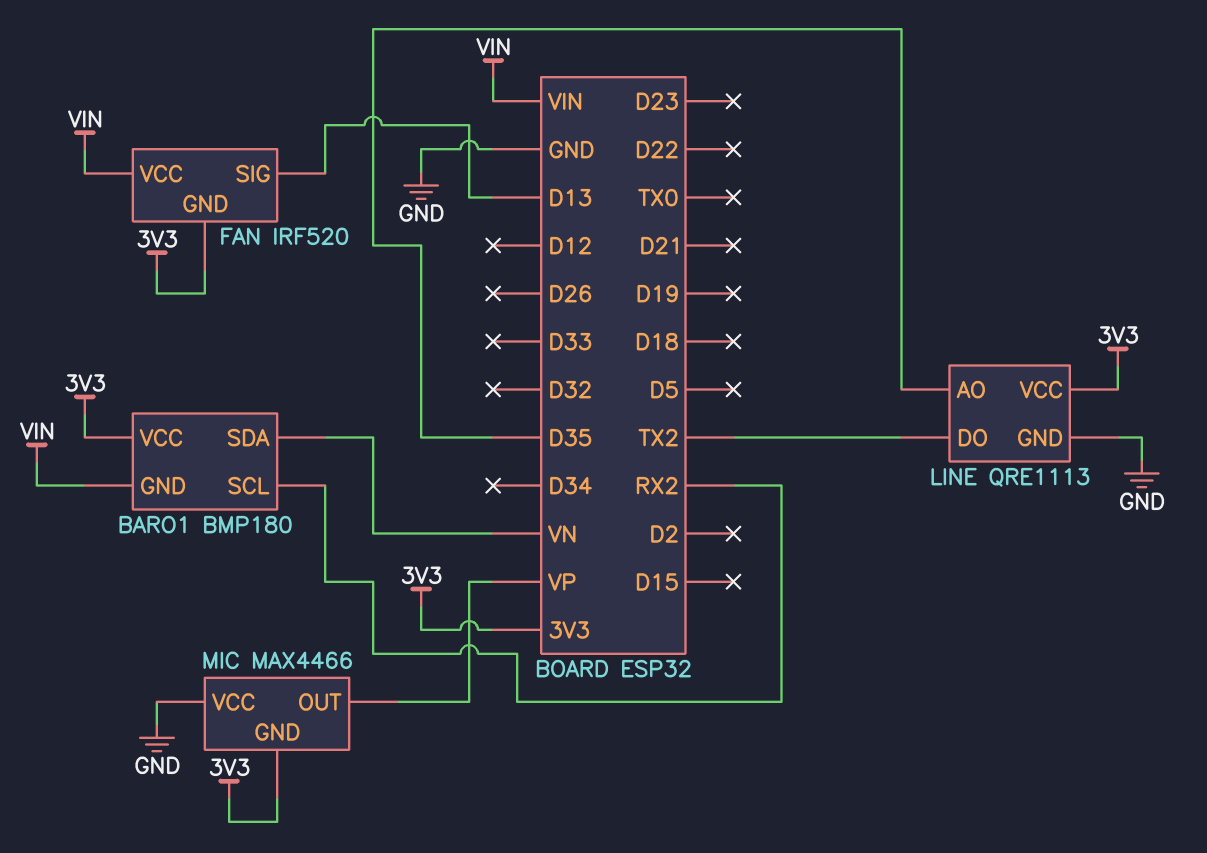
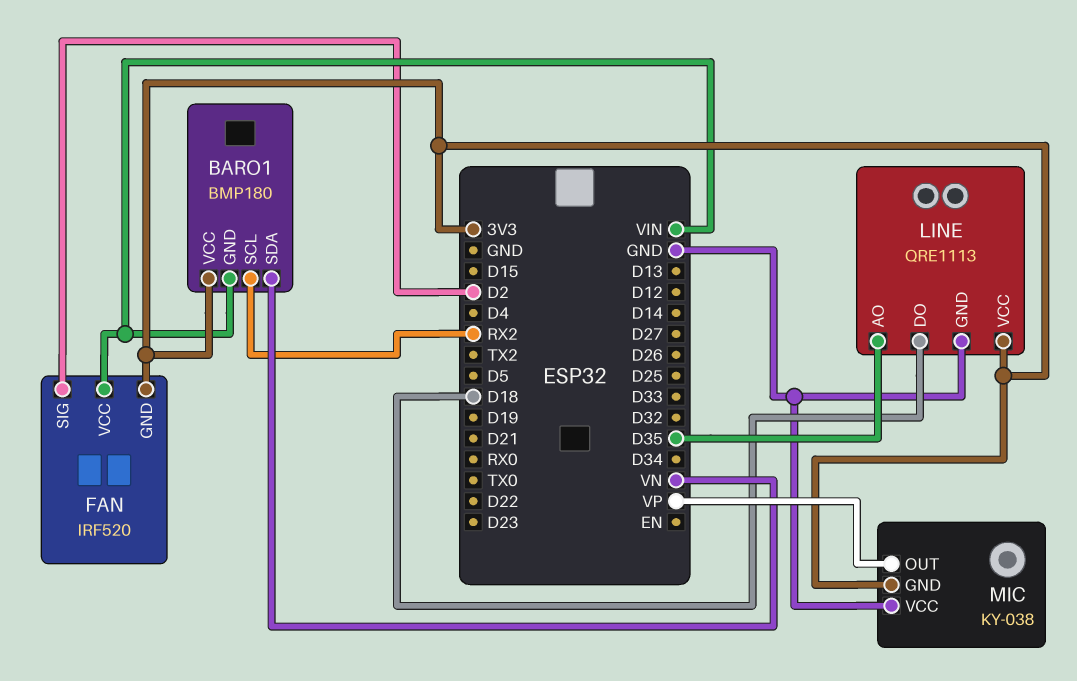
FAN pin SIG: D13 -> D2
LINE pin DO: TX2 -> D18
MIC: MAX4466 -> KY-038

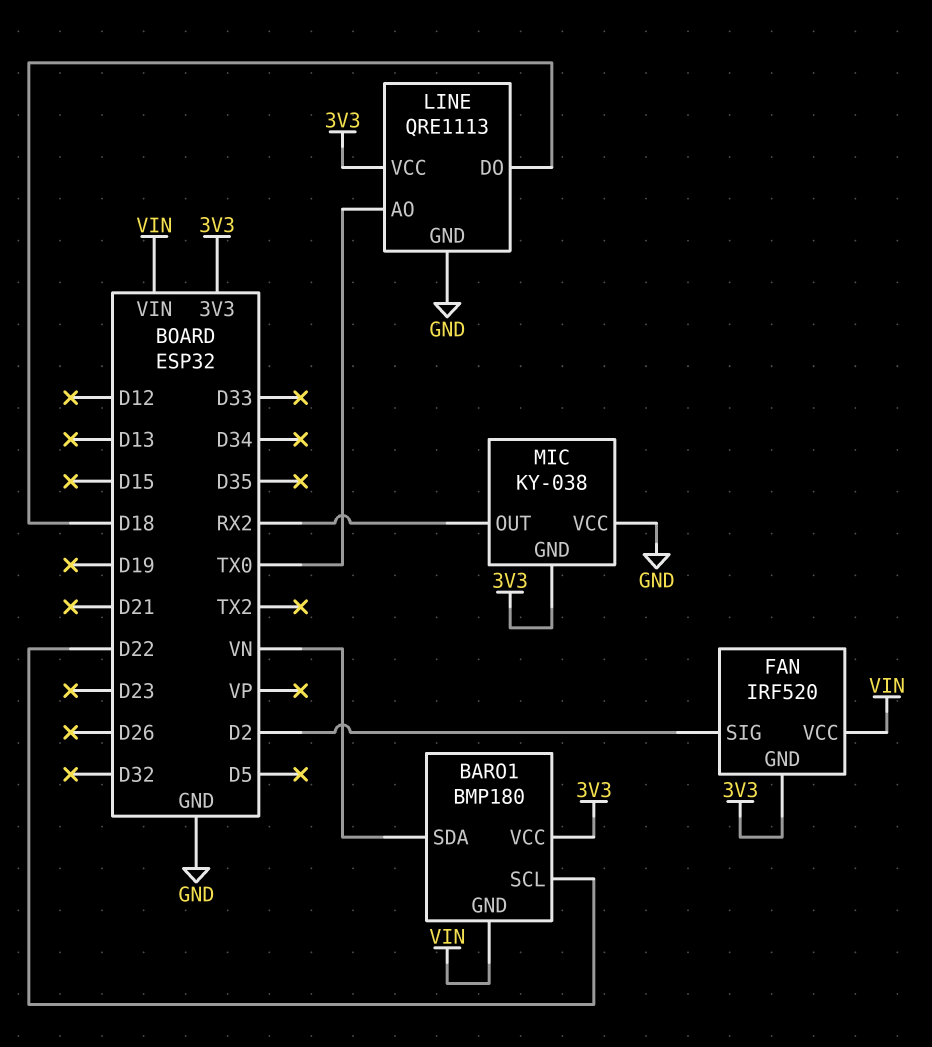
BARO1 pin SCL: RX2 -> D22
LINE pin AO: D35 -> TX0
MIC pin OUT: VP -> RX2

